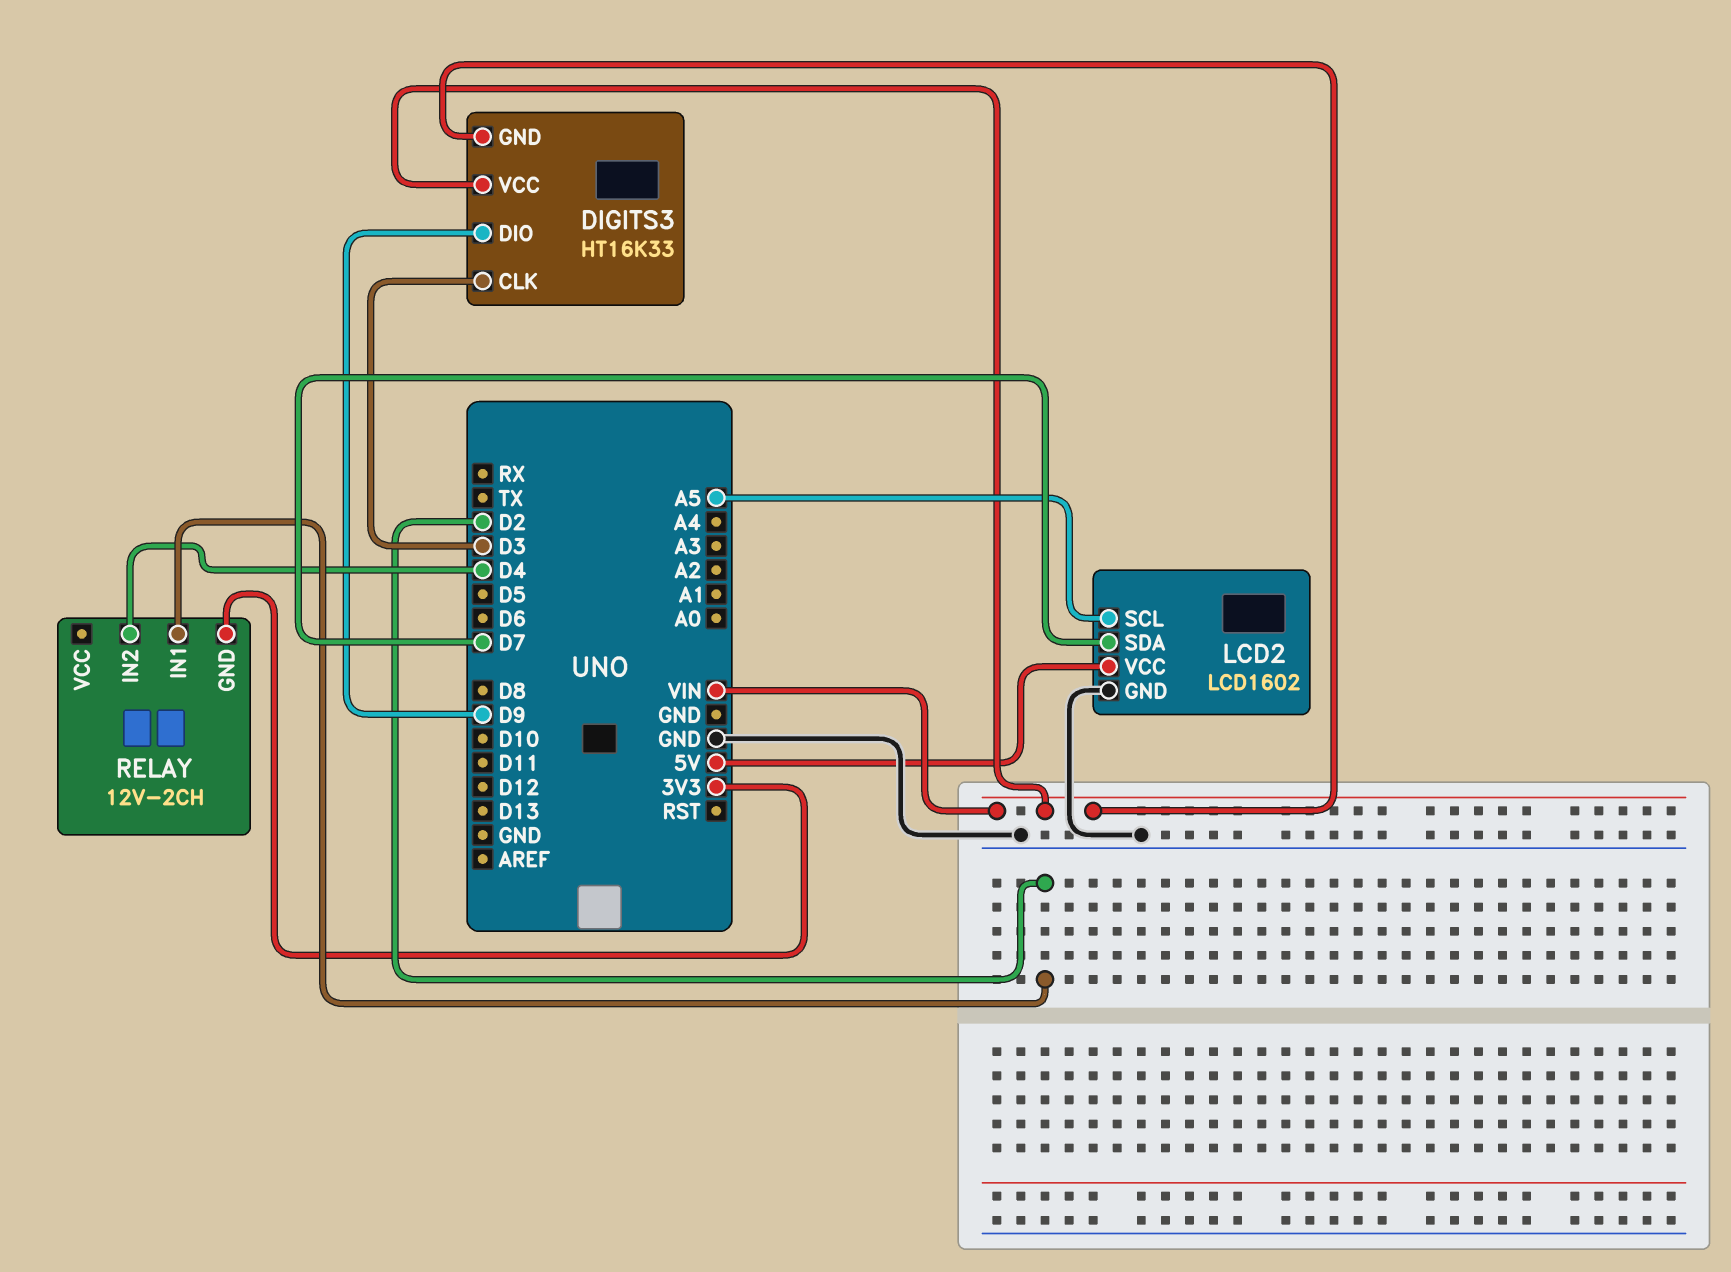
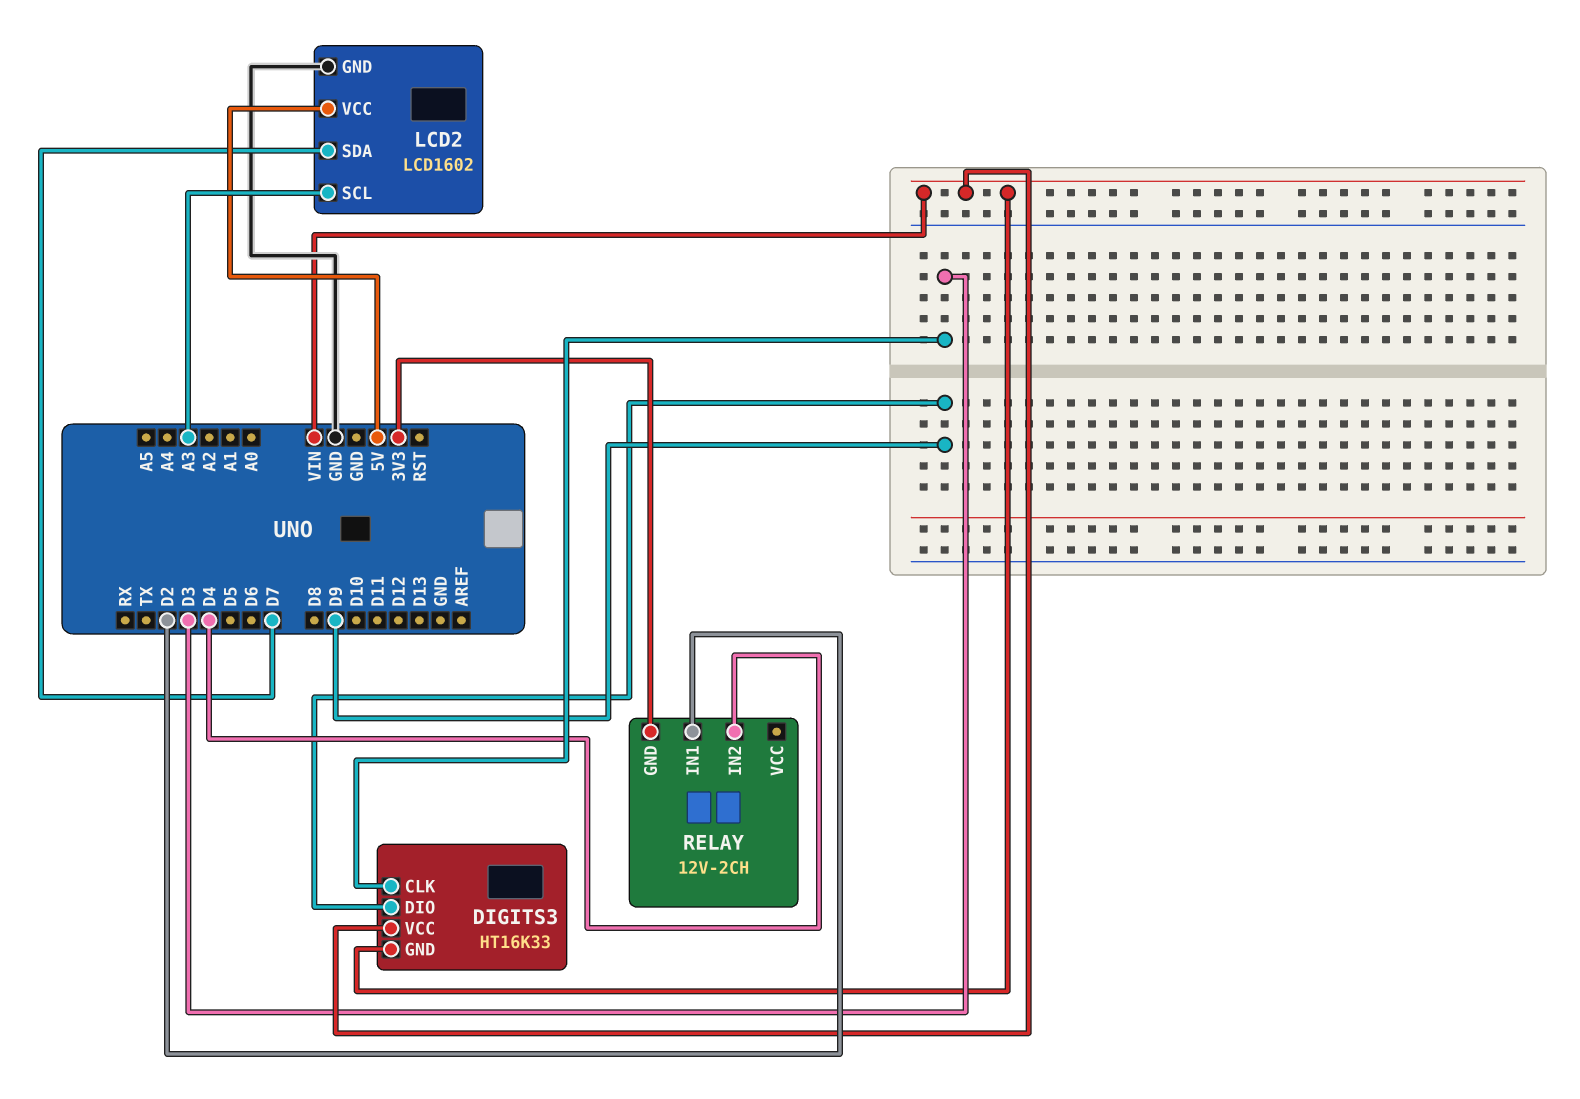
LCD2 pin SCL: A5 -> A3

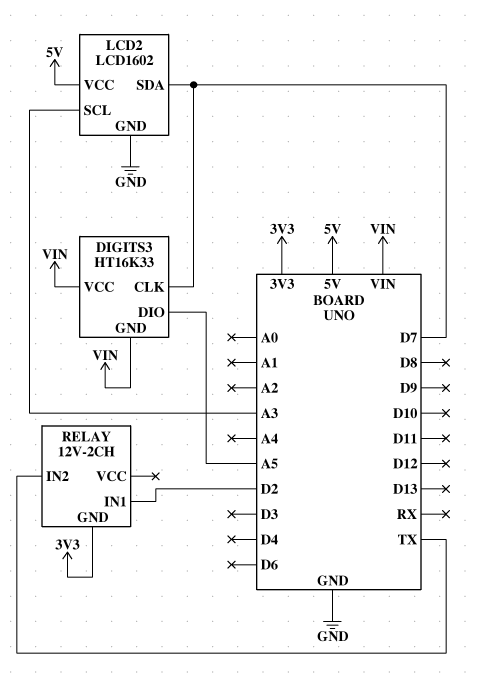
DIGITS3 pin CLK: D3 -> D7
DIGITS3 pin DIO: D9 -> A5
RELAY pin IN2: D4 -> TX

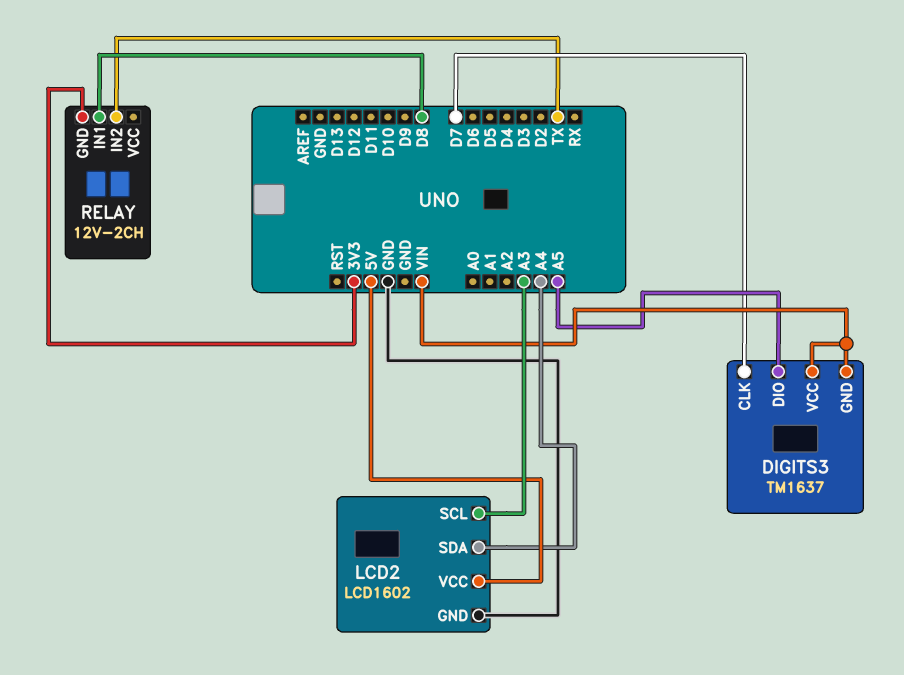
DIGITS3: HT16K33 -> TM1637
LCD2 pin SDA: D7 -> A4
RELAY pin IN1: D2 -> D8

